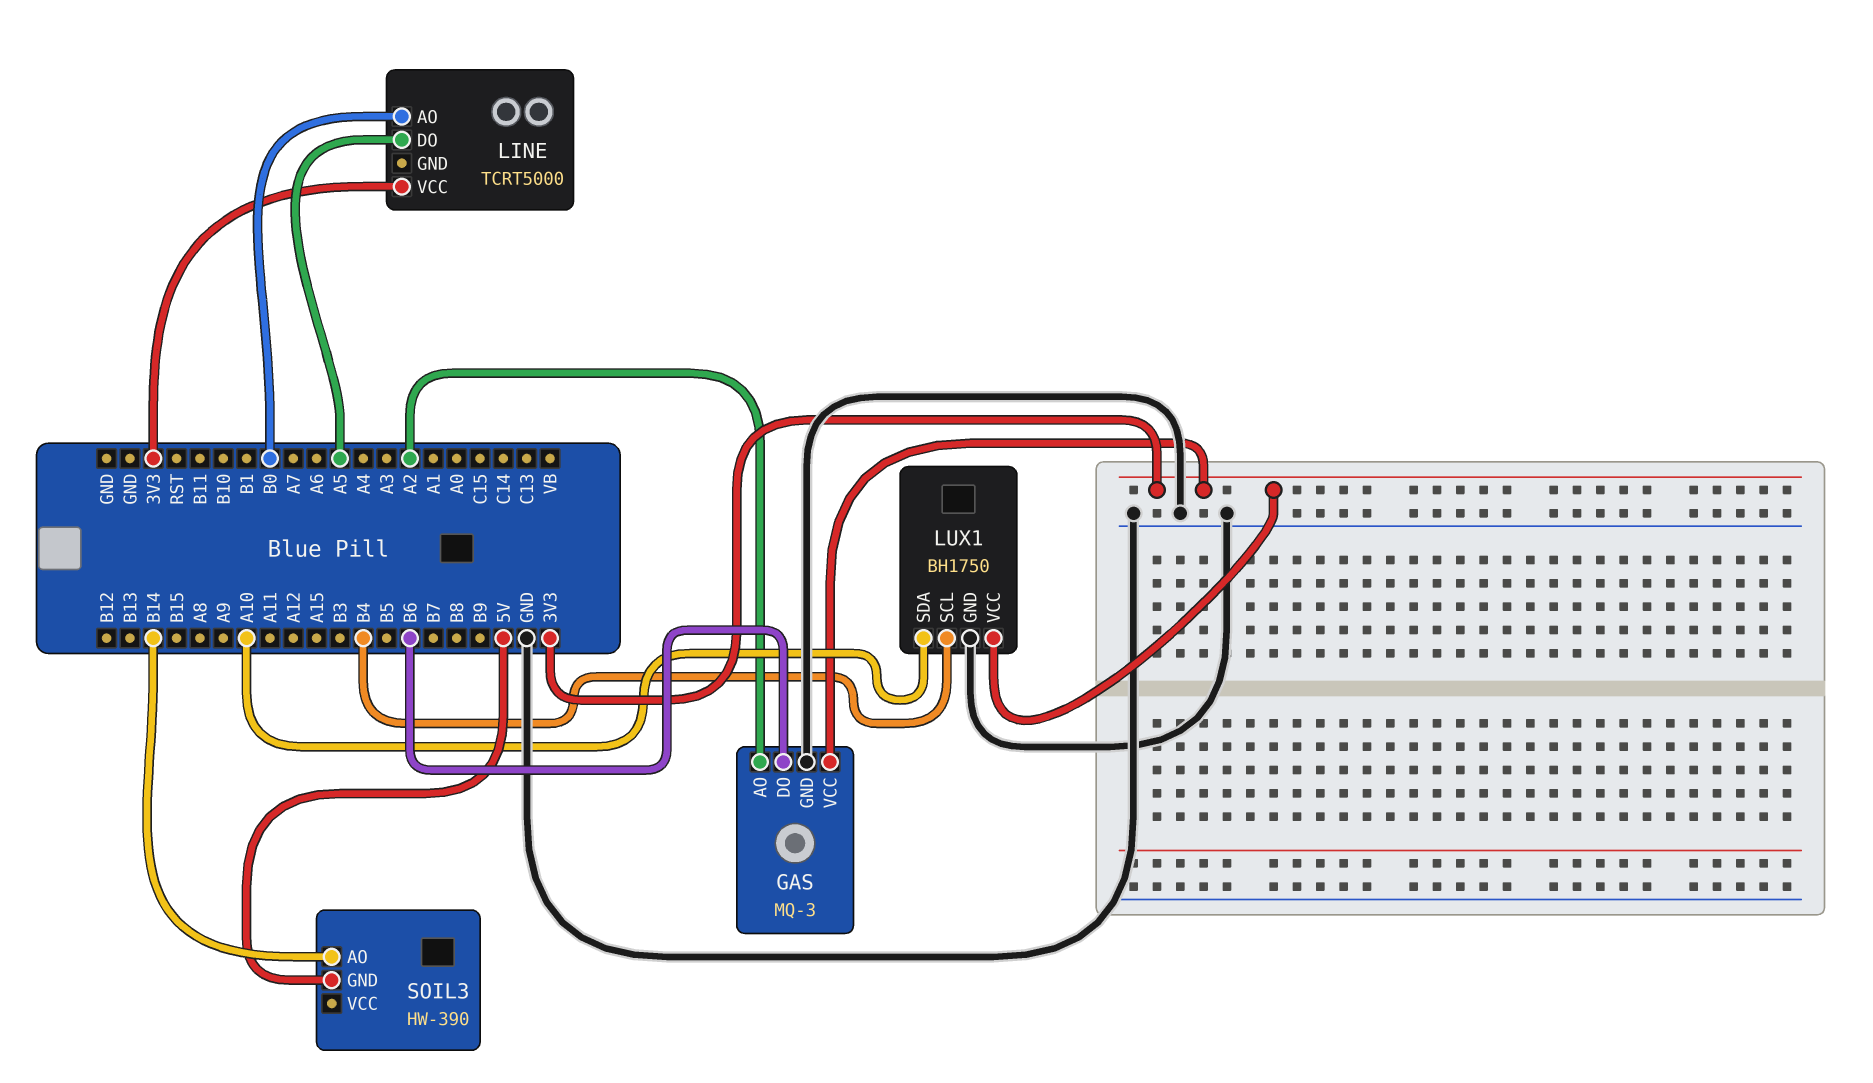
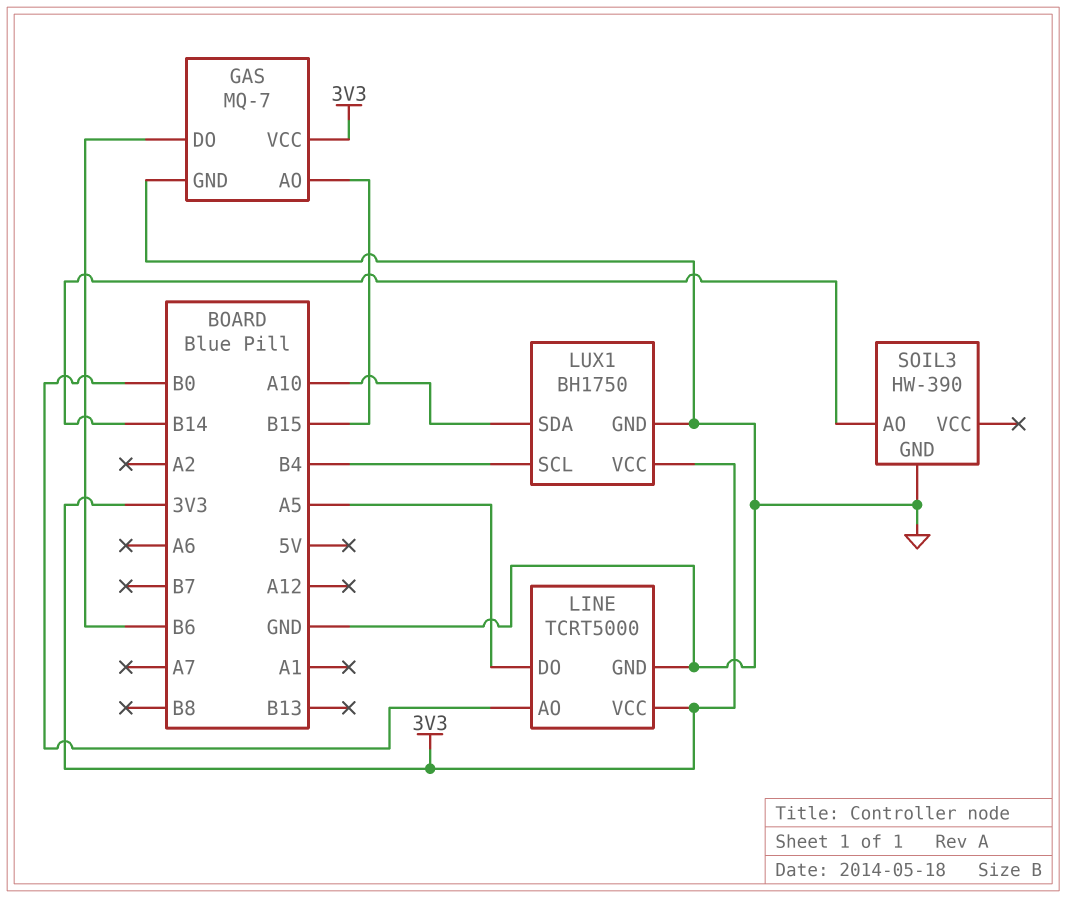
GAS: MQ-3 -> MQ-7
GAS pin AO: A2 -> B15
LINE pin GND: none -> GND
SOIL3 pin GND: 5V -> GND

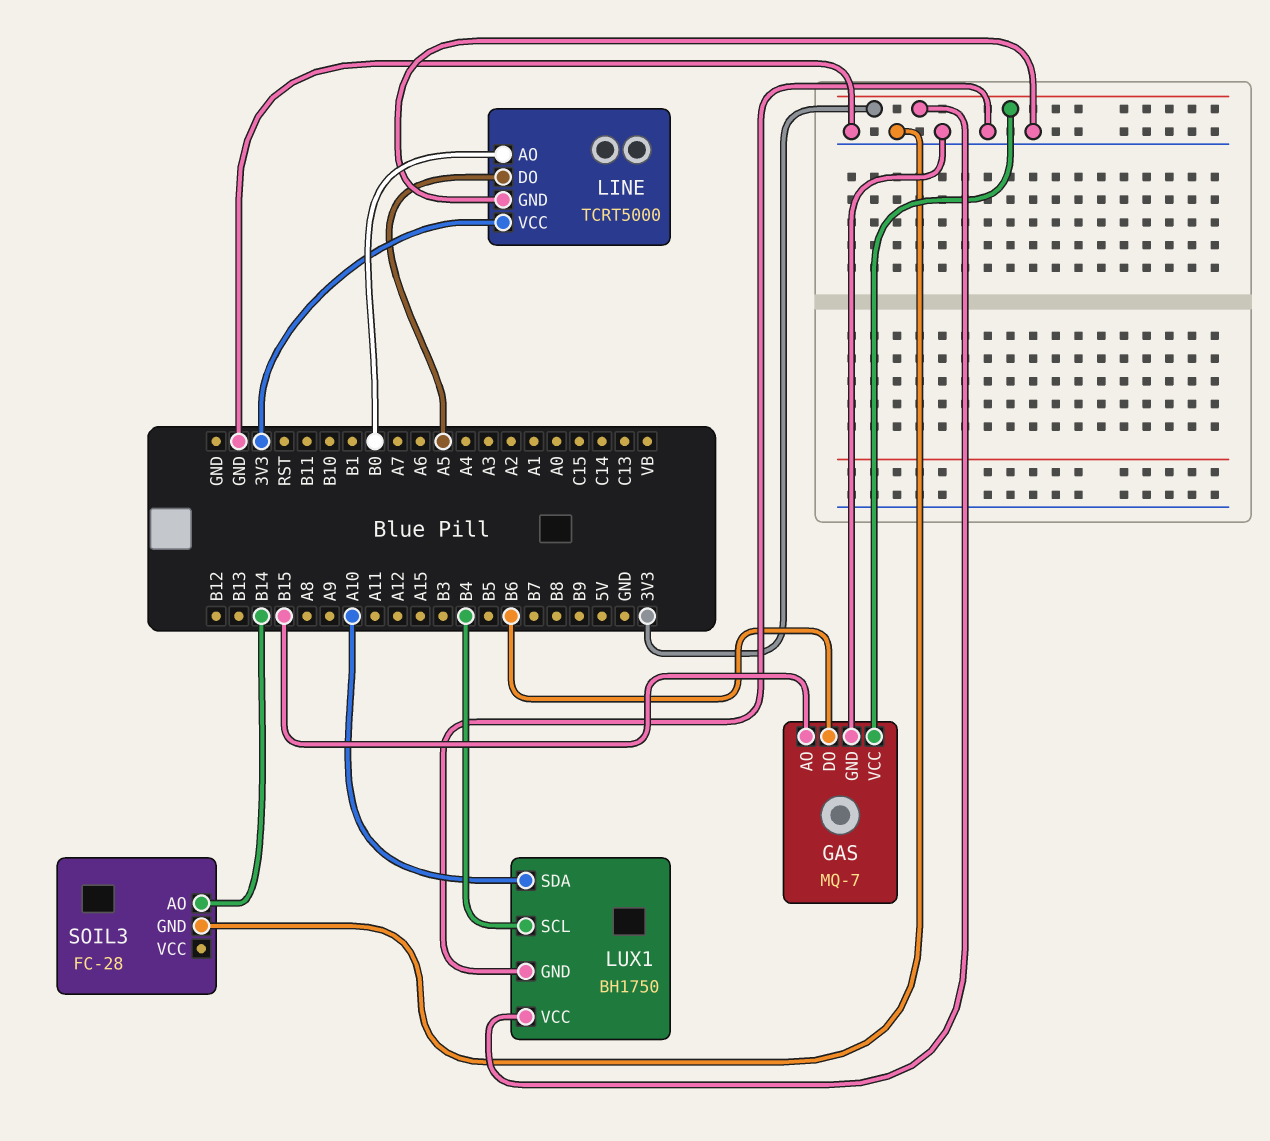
SOIL3: HW-390 -> FC-28

